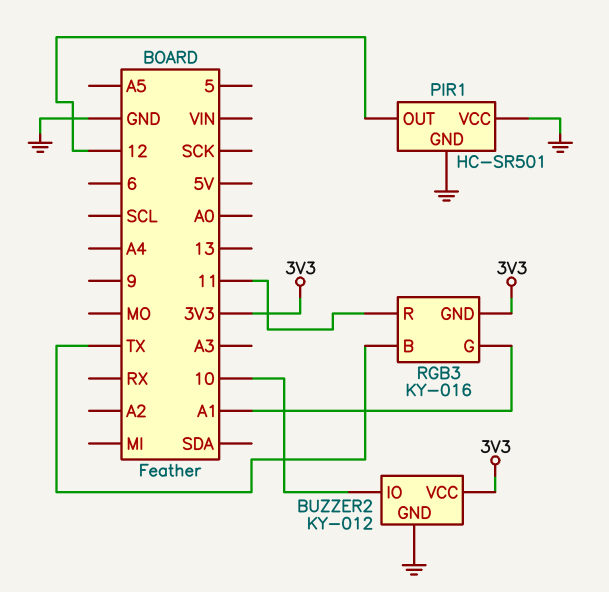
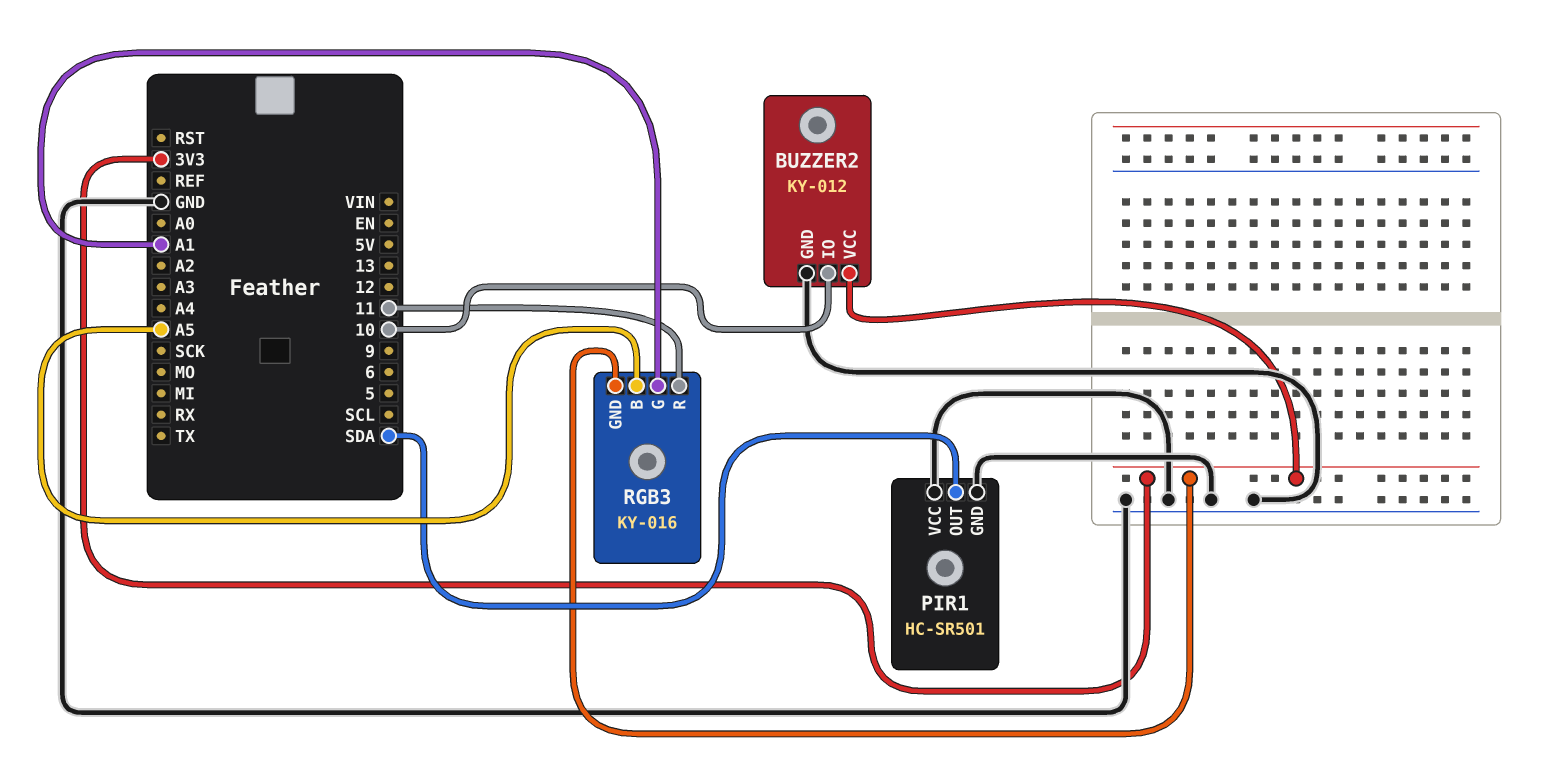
PIR1 pin OUT: 12 -> SDA
RGB3 pin B: TX -> A5

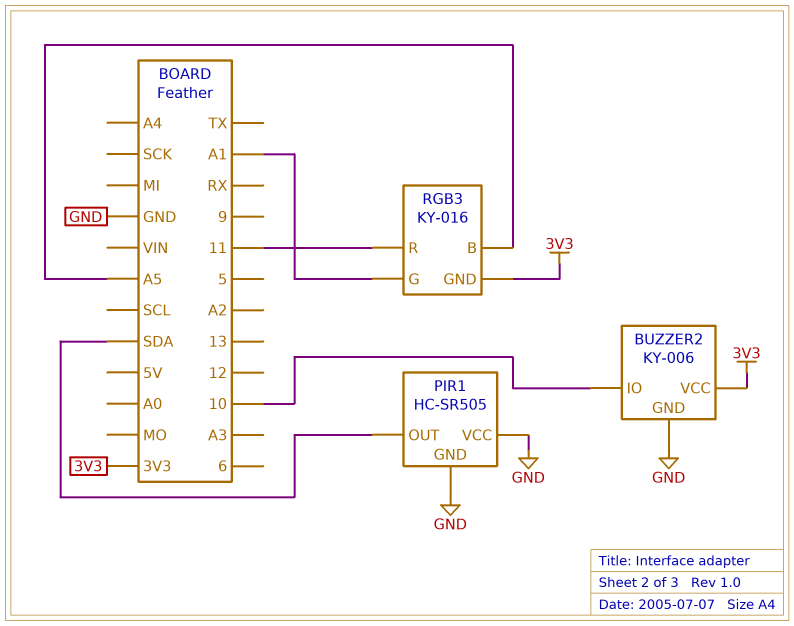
BUZZER2: KY-012 -> KY-006
PIR1: HC-SR501 -> HC-SR505

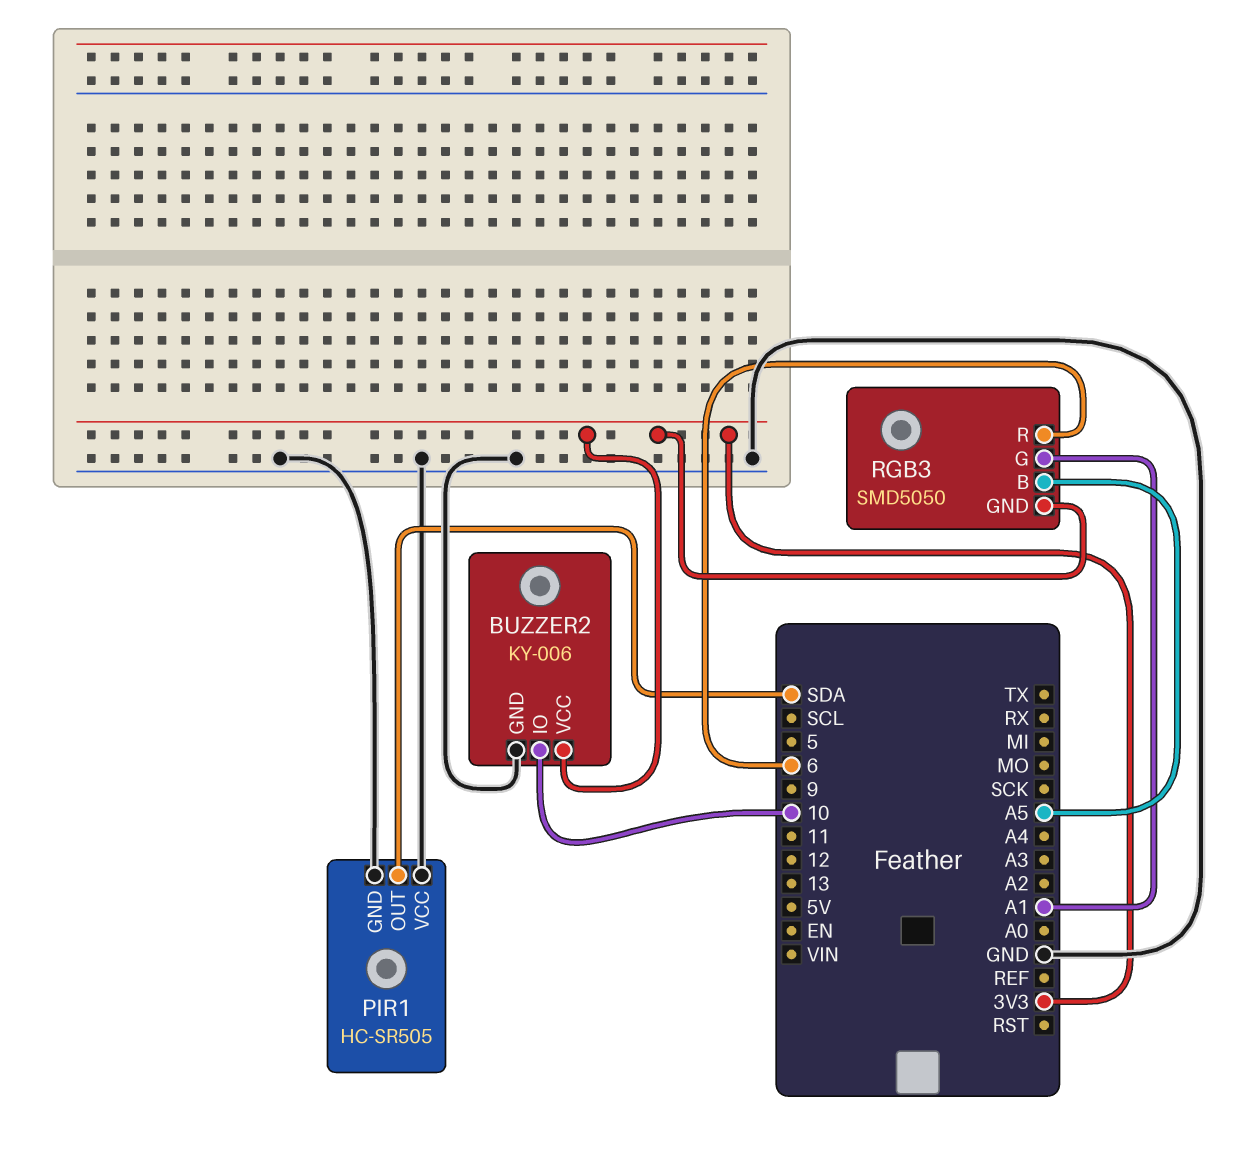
RGB3: KY-016 -> SMD5050
RGB3 pin R: 11 -> 6

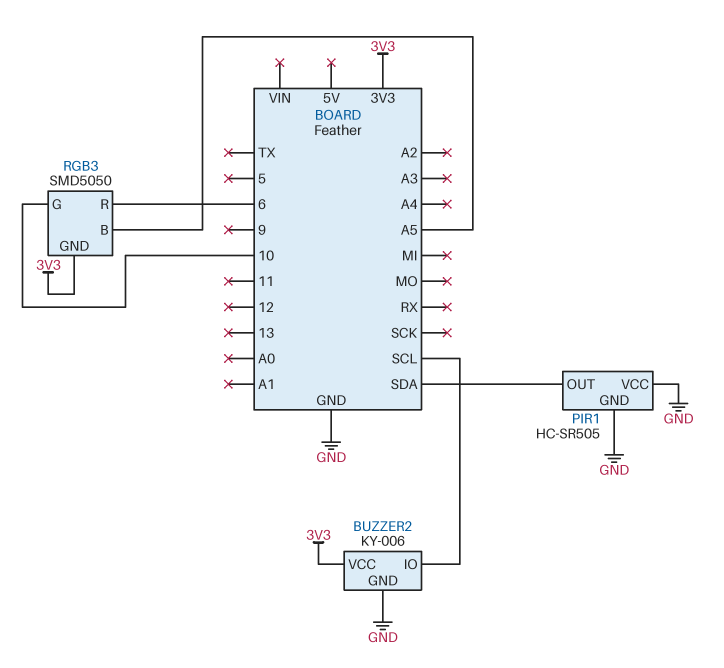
BUZZER2 pin IO: 10 -> SCL
RGB3 pin G: A1 -> 10

